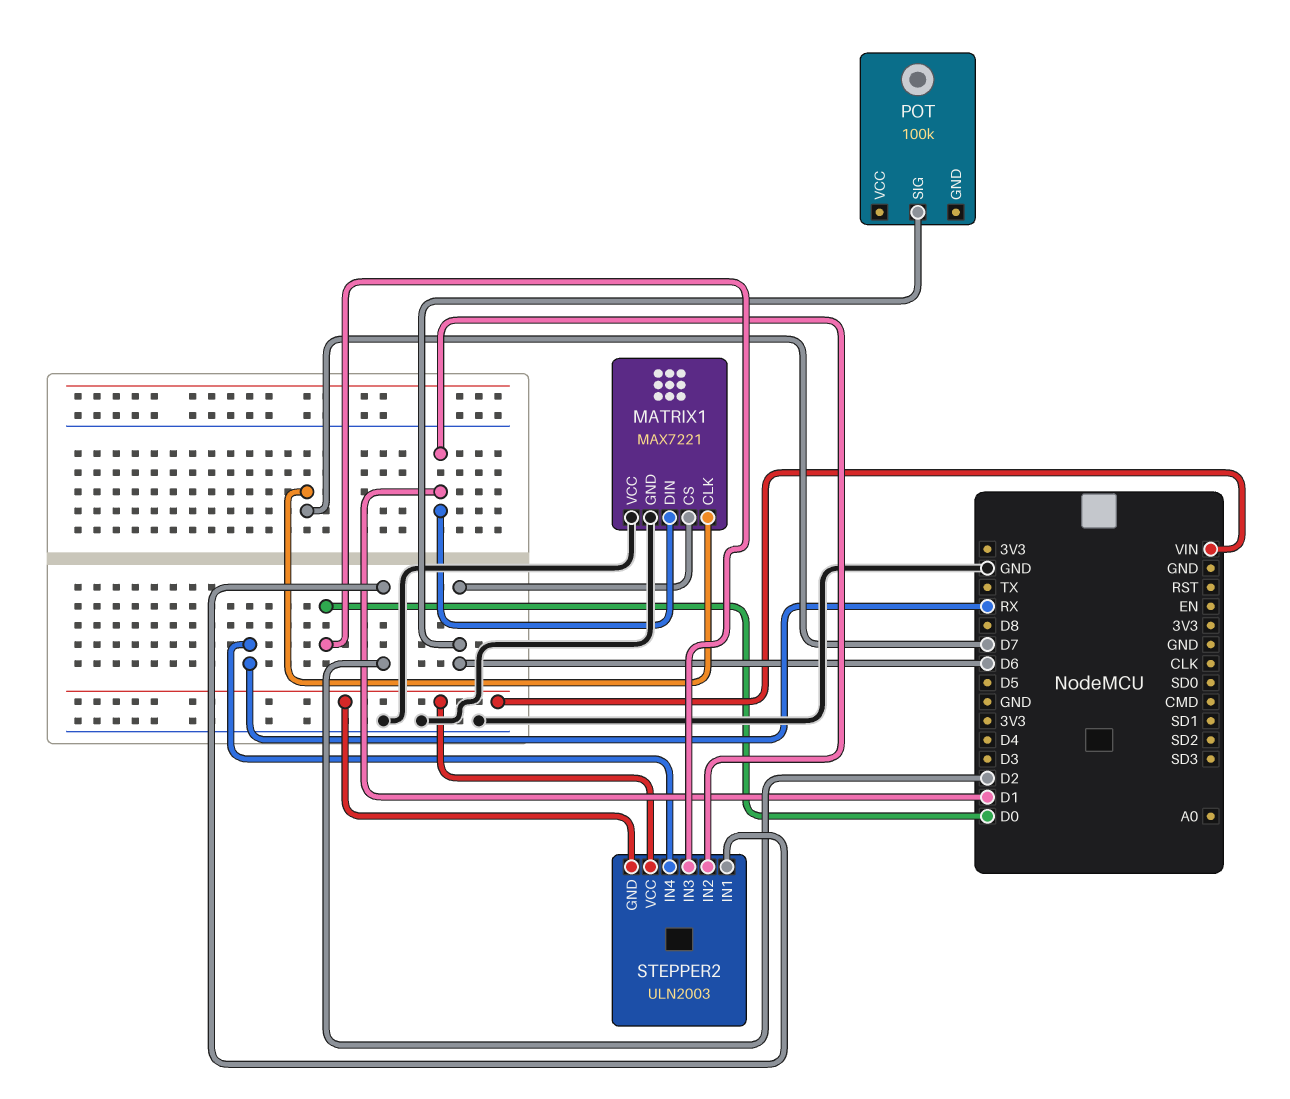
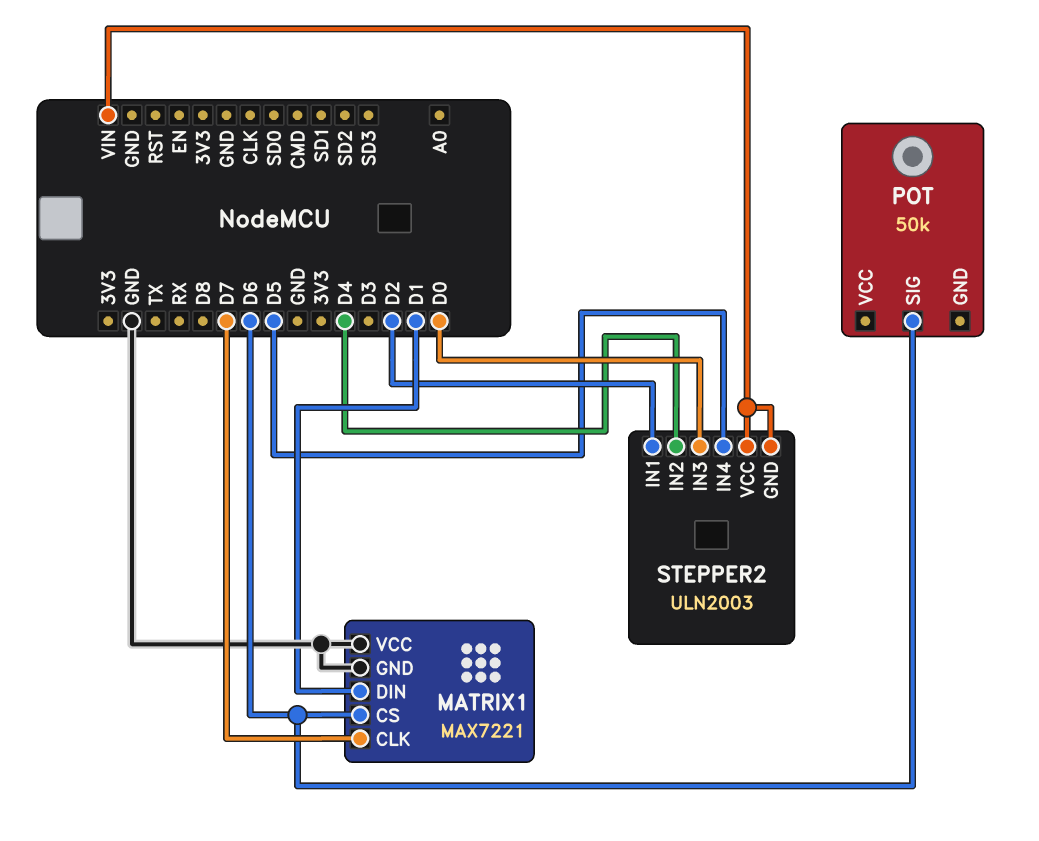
POT: 100k -> 50k
STEPPER2 pin IN2: D1 -> D4
STEPPER2 pin IN4: RX -> D5

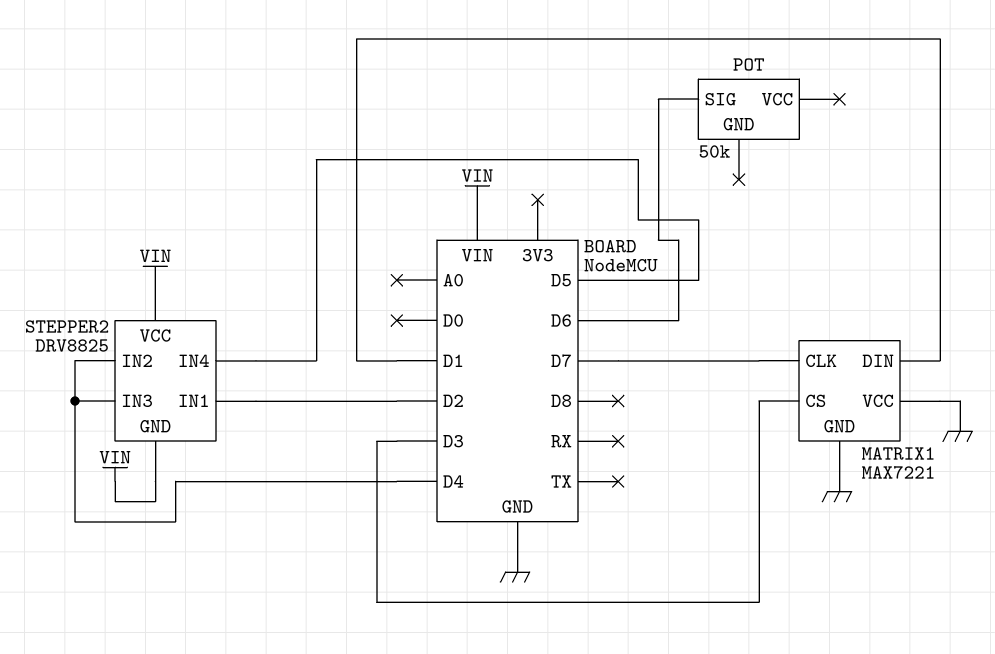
MATRIX1 pin CS: D6 -> D3
STEPPER2: ULN2003 -> DRV8825
STEPPER2 pin IN3: D0 -> D4

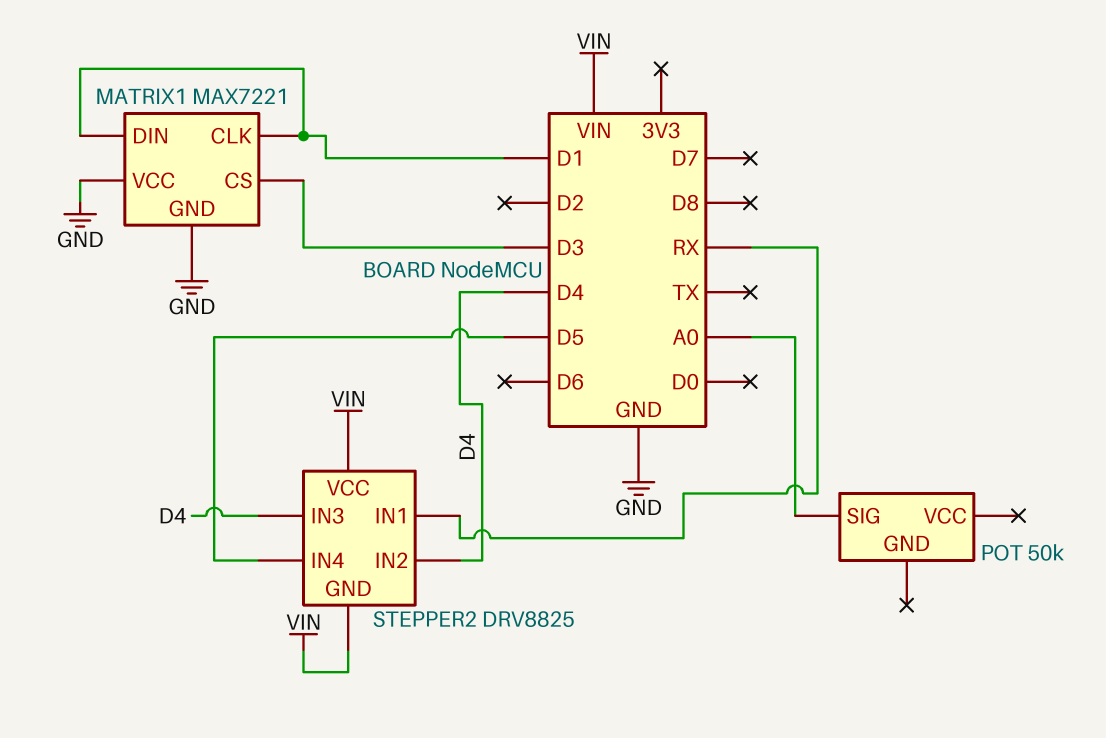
MATRIX1 pin CLK: D7 -> D1
POT pin SIG: D6 -> A0
STEPPER2 pin IN1: D2 -> RX

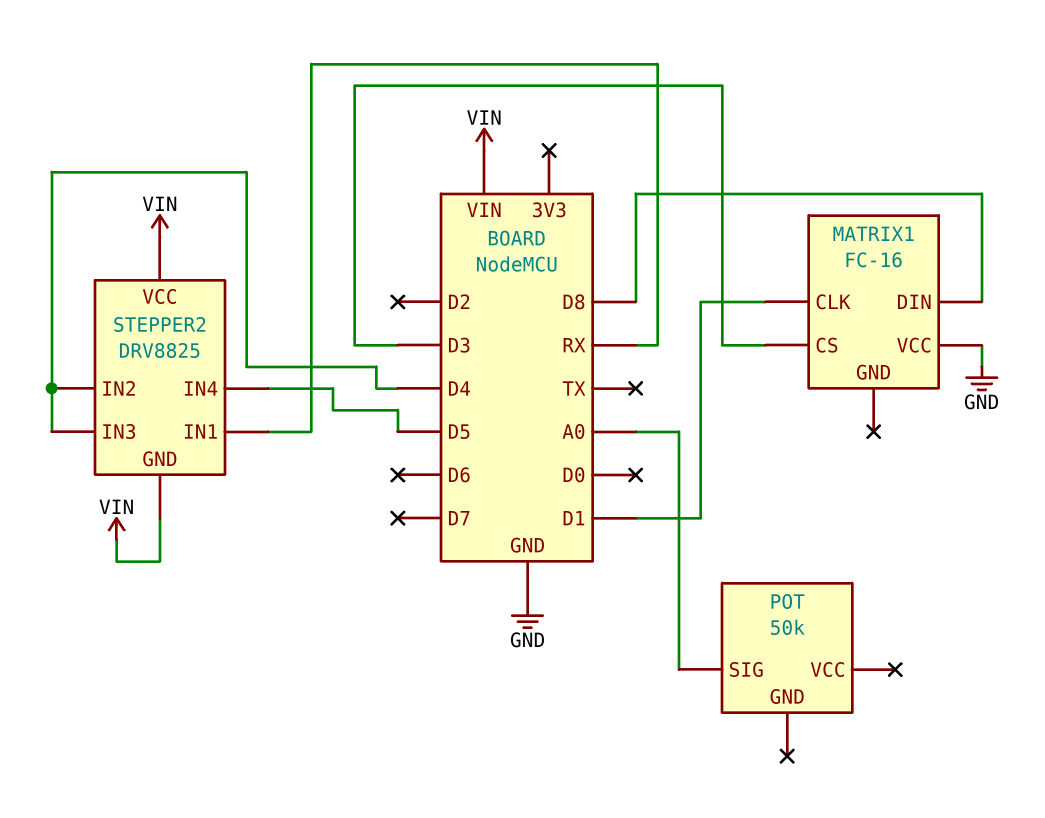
MATRIX1: MAX7221 -> FC-16
MATRIX1 pin DIN: D1 -> D8
MATRIX1 pin GND: GND -> none

